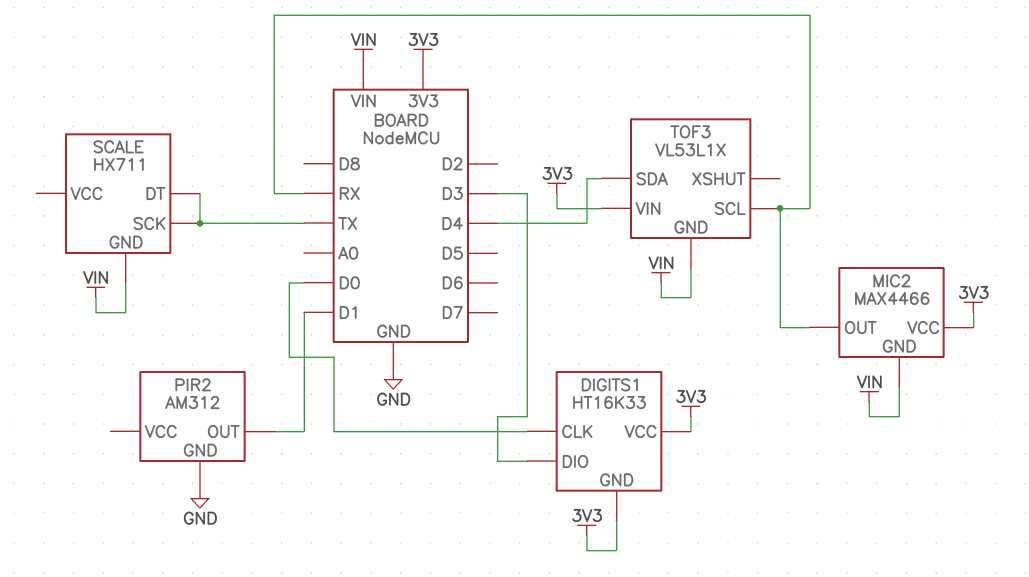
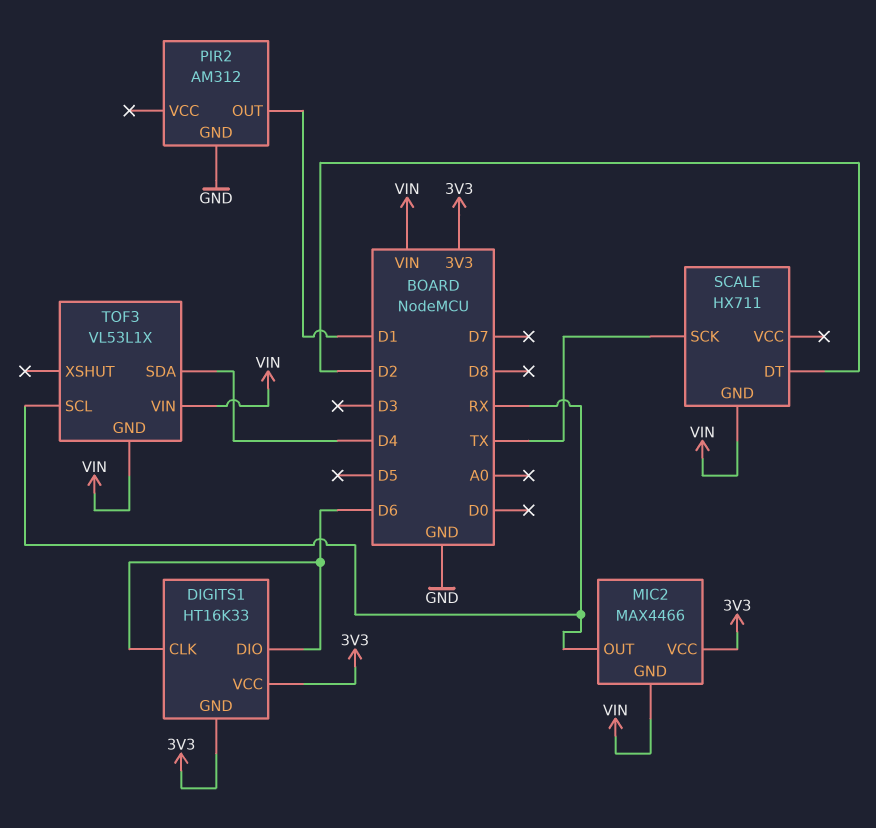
DIGITS1 pin CLK: D0 -> D6
DIGITS1 pin DIO: D3 -> D6
SCALE pin DT: TX -> D2
TOF3 pin VIN: 3V3 -> VIN

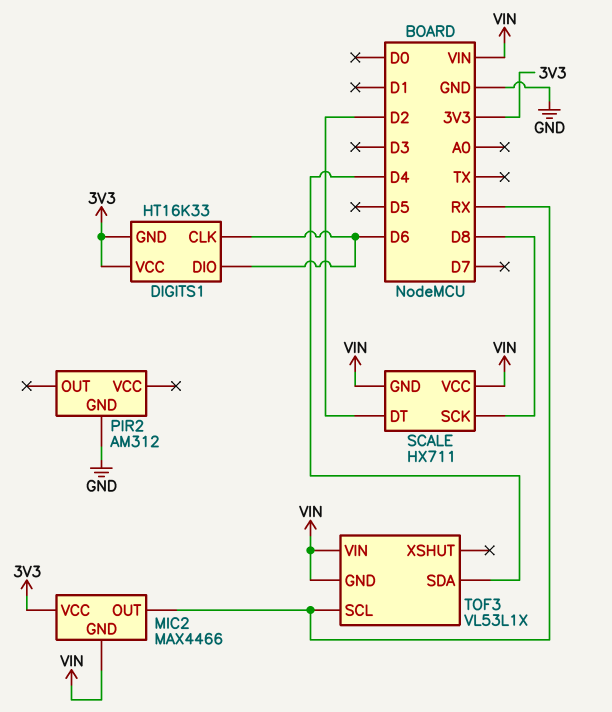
PIR2 pin OUT: D1 -> none
SCALE pin SCK: TX -> D8
SCALE pin VCC: none -> VIN

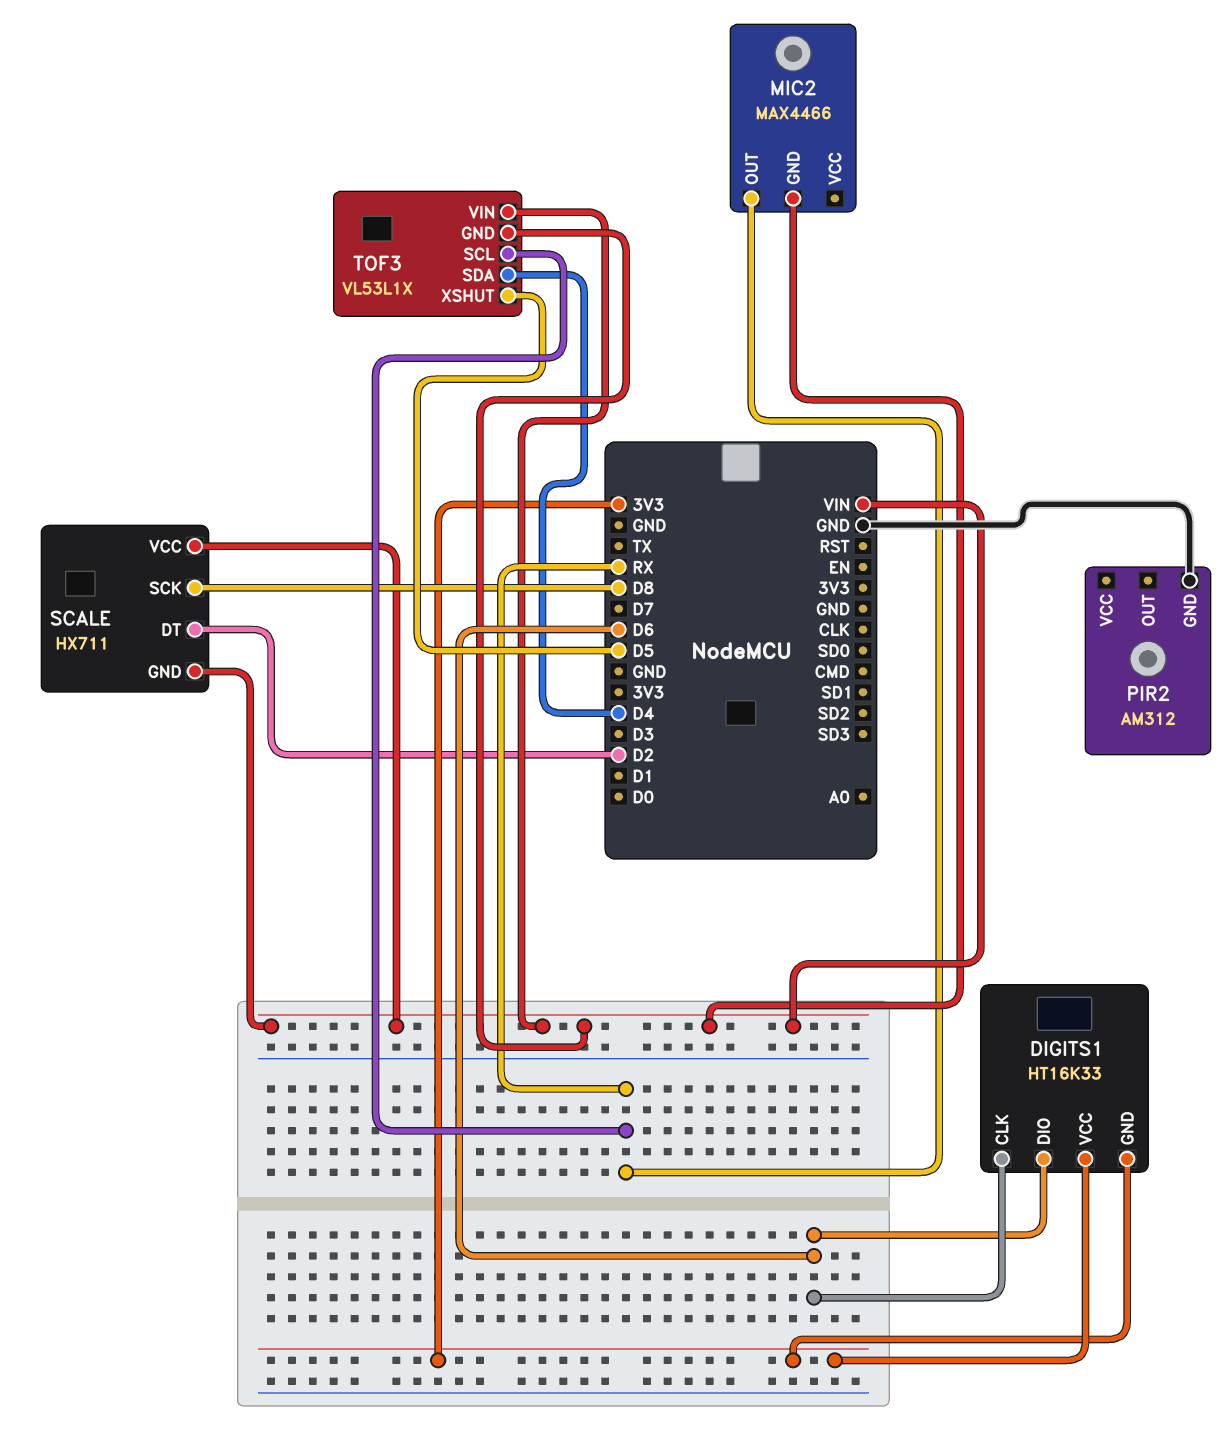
MIC2 pin VCC: 3V3 -> none
TOF3 pin XSHUT: none -> D5

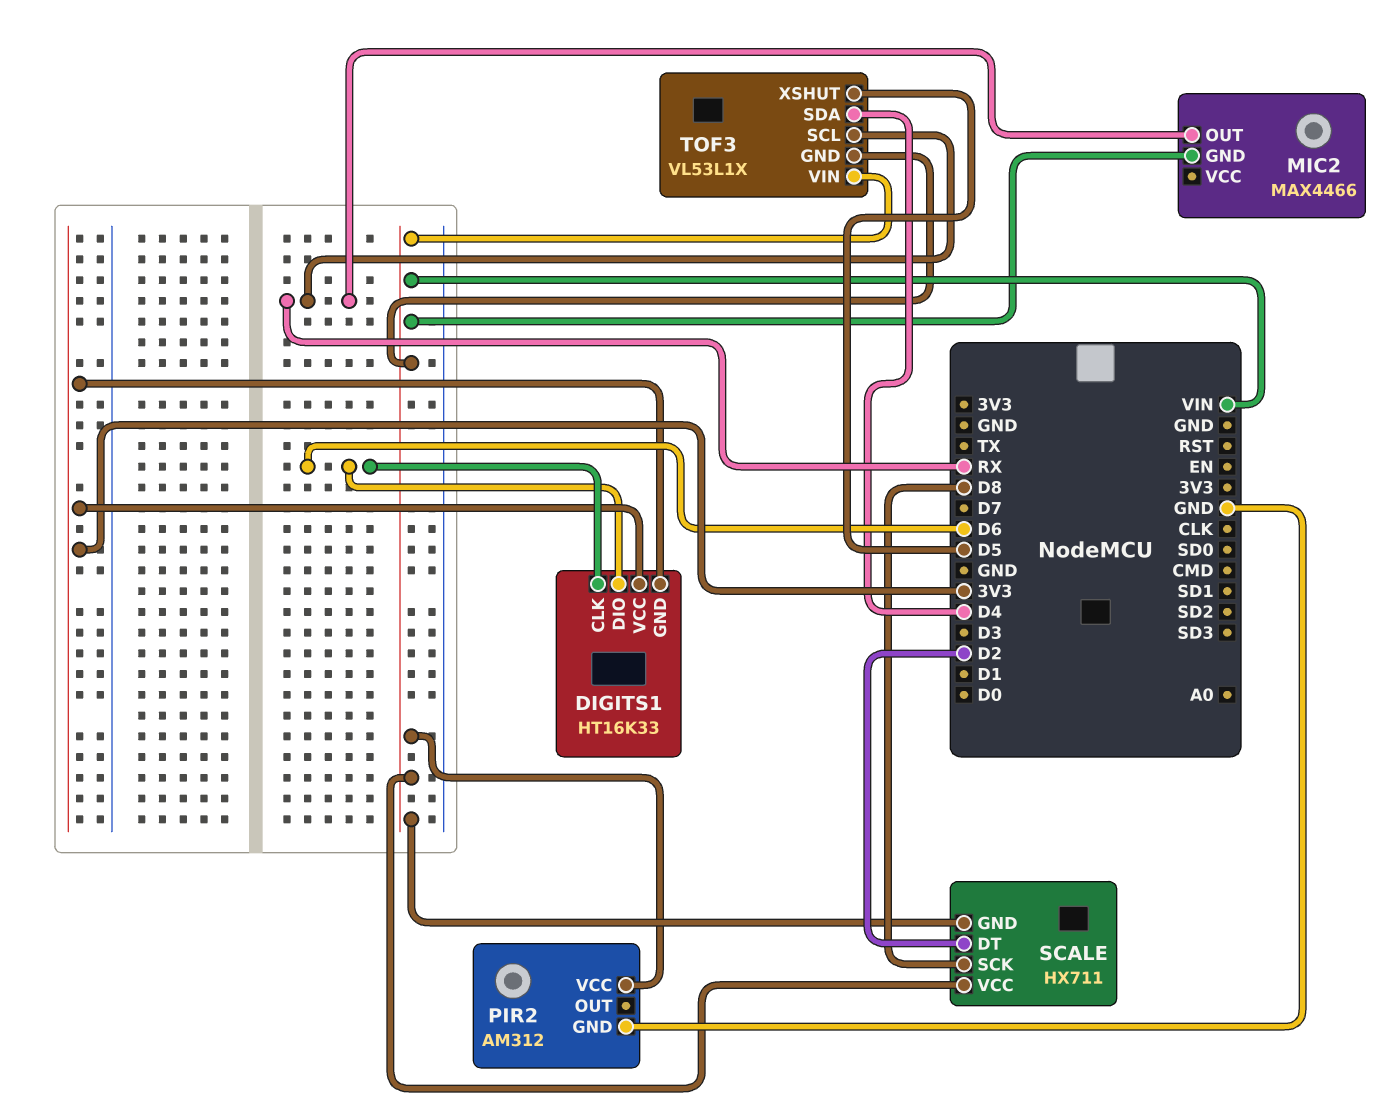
PIR2 pin VCC: none -> VIN

